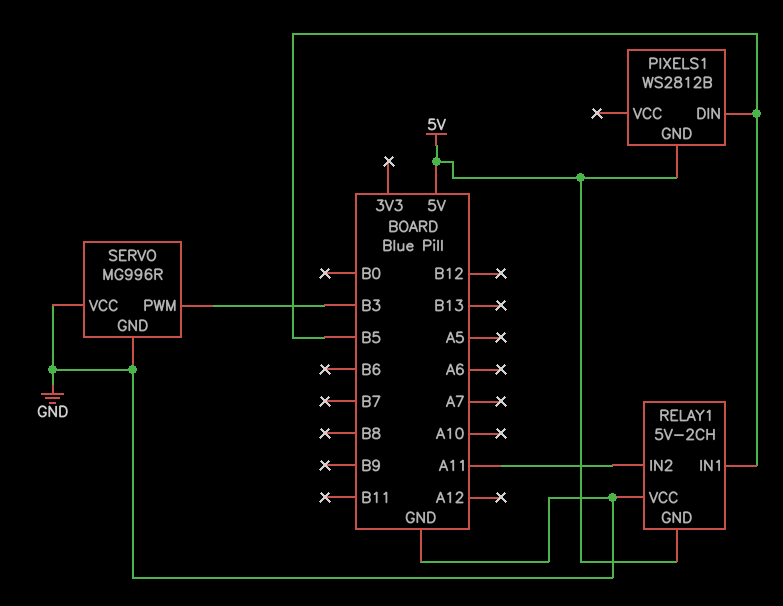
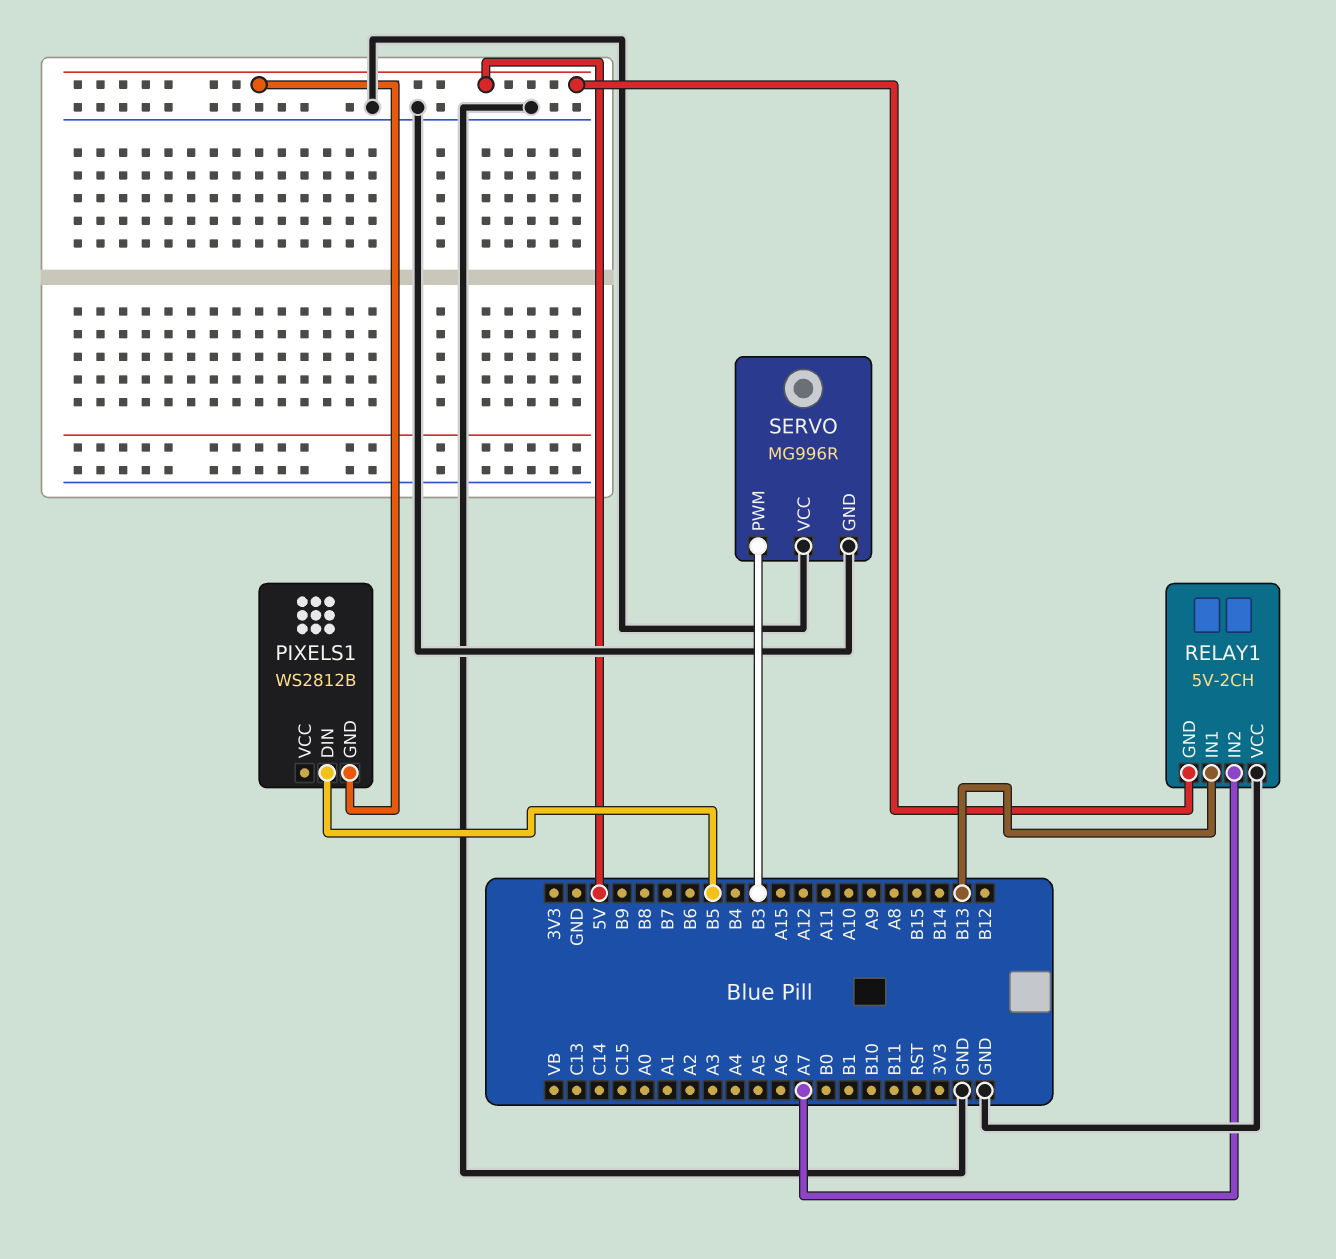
RELAY1 pin IN1: B5 -> B13
RELAY1 pin IN2: A11 -> A7

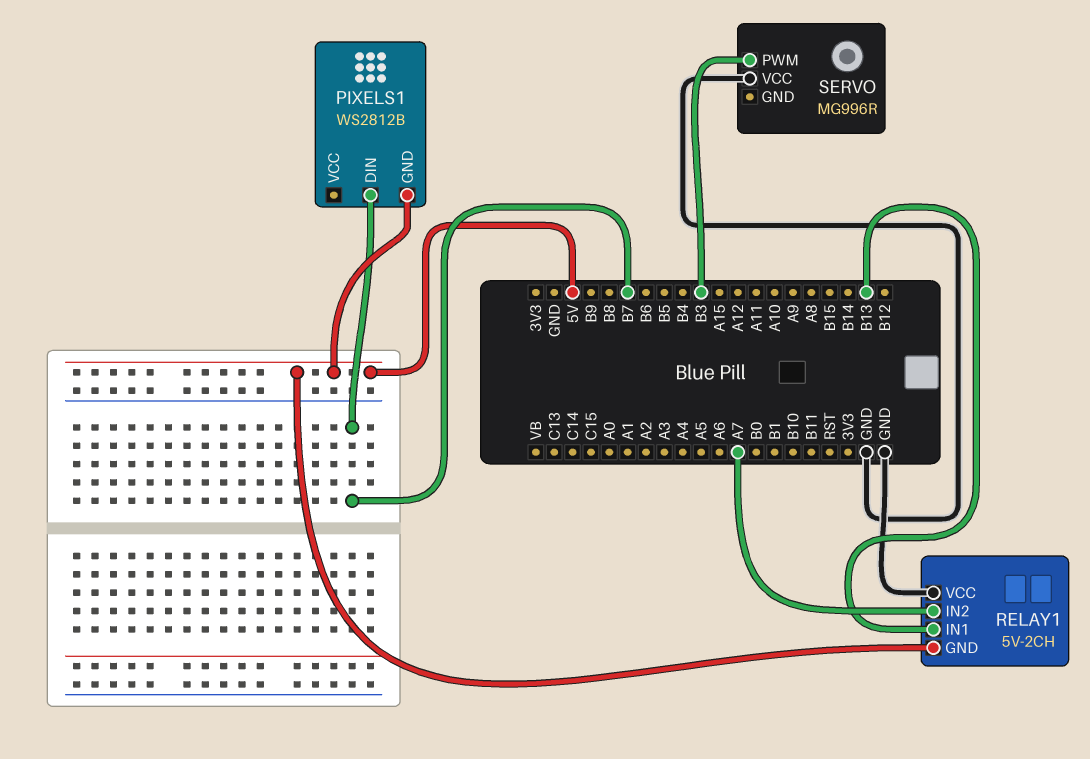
PIXELS1 pin DIN: B5 -> B7
SERVO pin GND: GND -> none

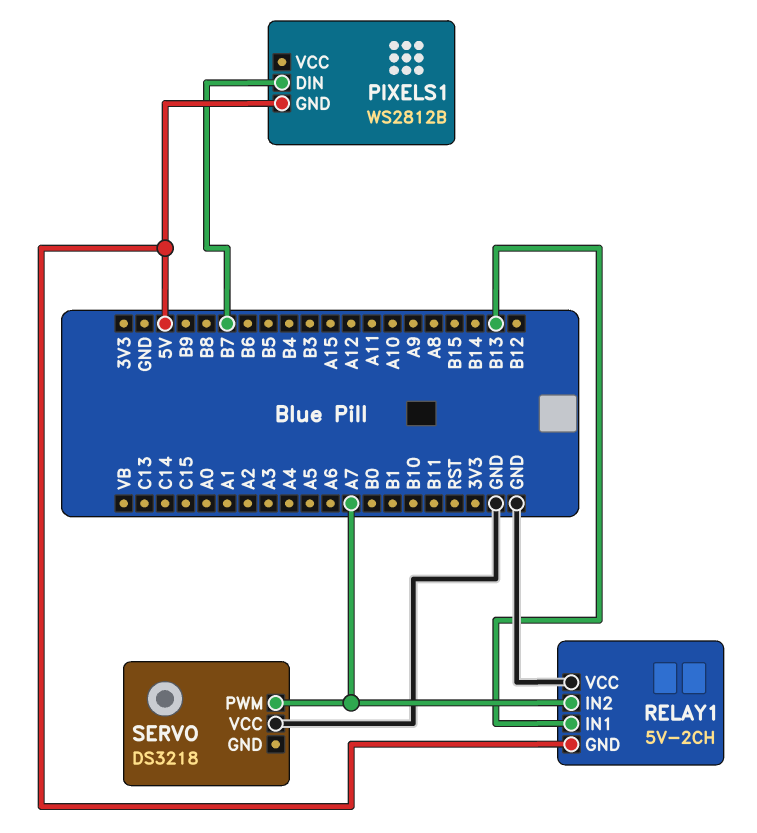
SERVO: MG996R -> DS3218
SERVO pin PWM: B3 -> A7

